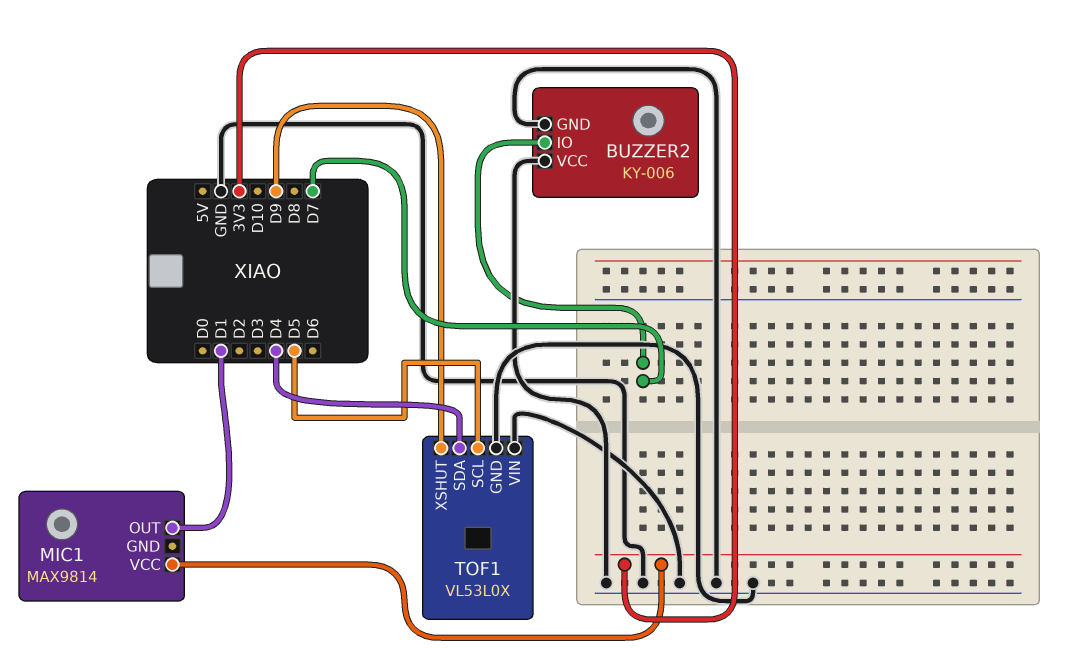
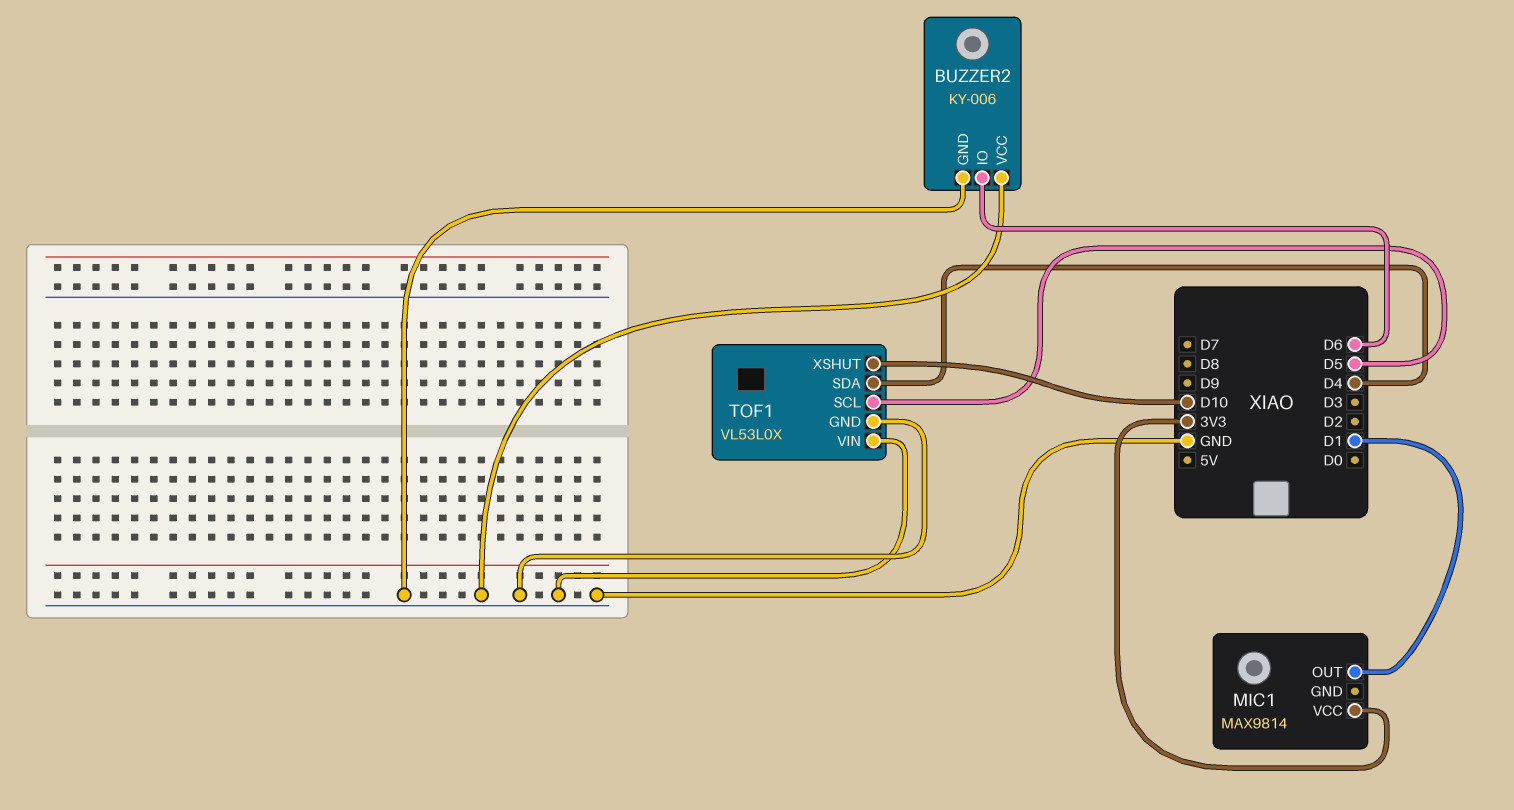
BUZZER2 pin IO: D7 -> D6
TOF1 pin XSHUT: D9 -> D10

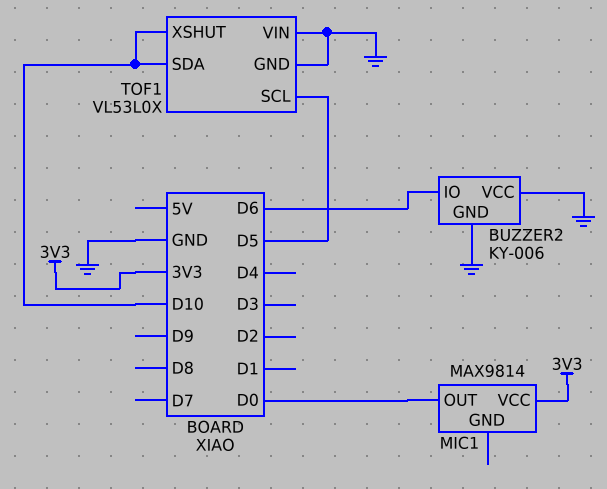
MIC1 pin OUT: D1 -> D0
TOF1 pin SDA: D4 -> D10

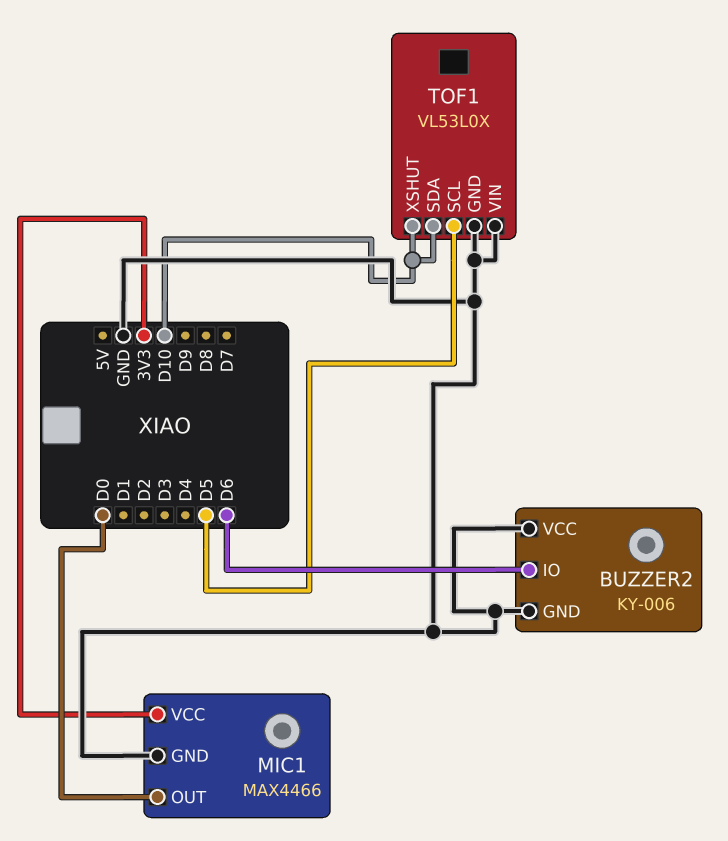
MIC1: MAX9814 -> MAX4466
MIC1 pin GND: none -> GND

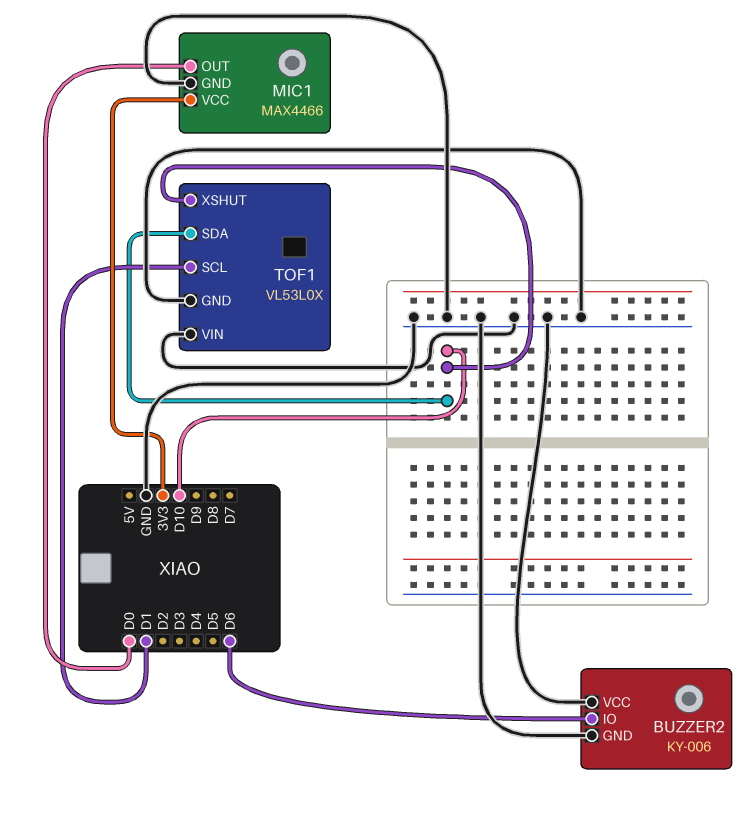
TOF1 pin SCL: D5 -> D1

